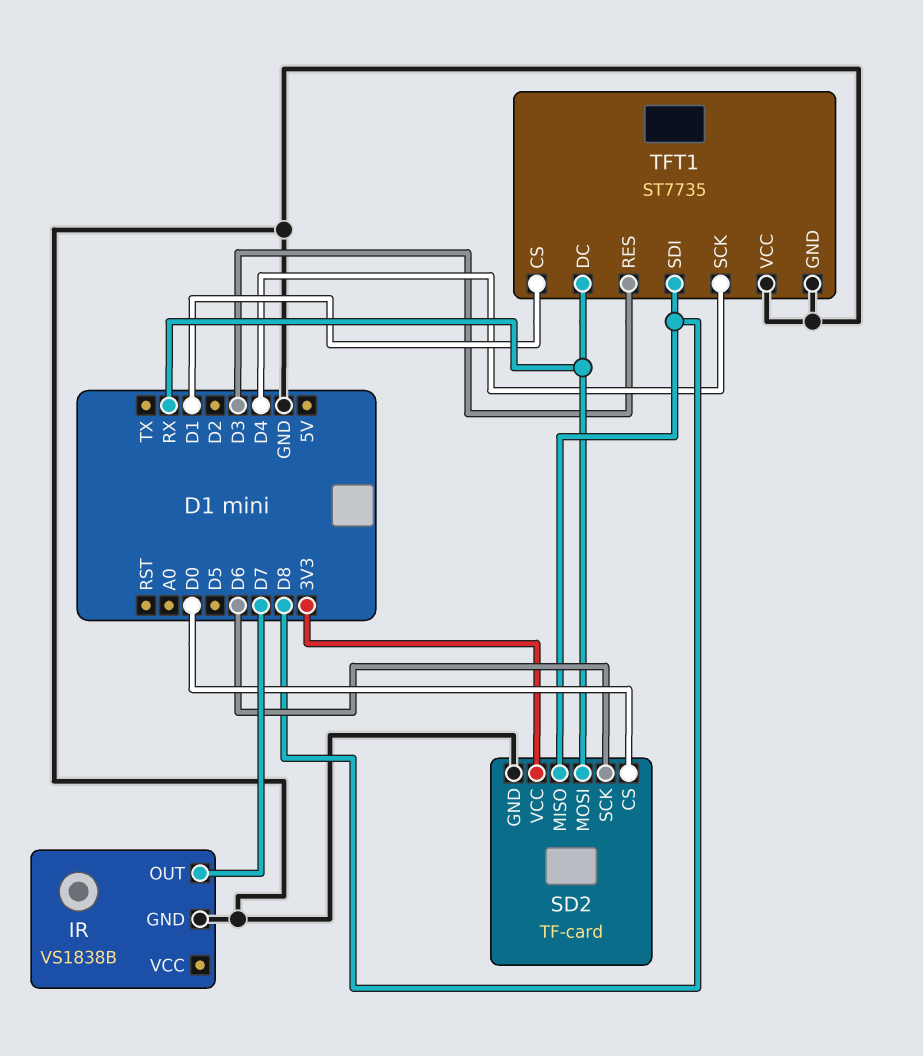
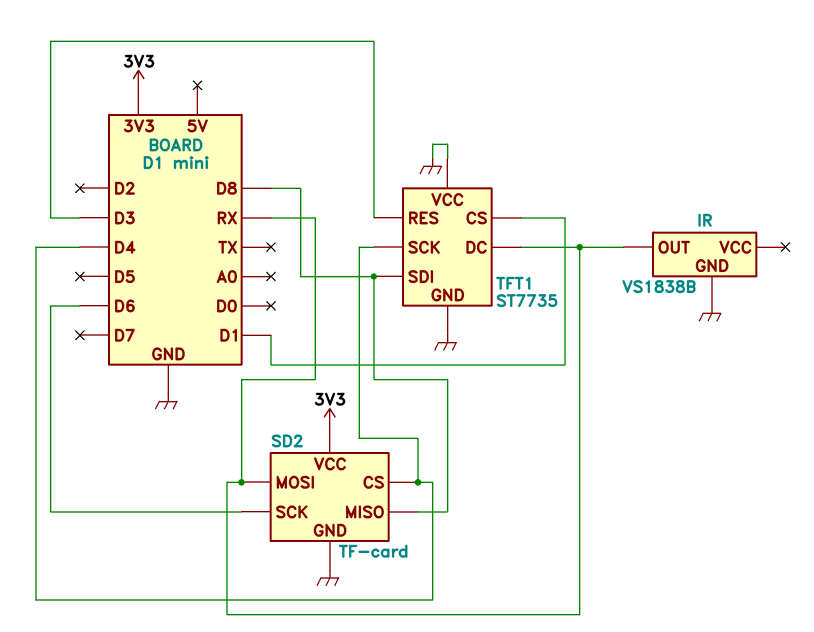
IR pin OUT: D7 -> RX
SD2 pin CS: D0 -> D4

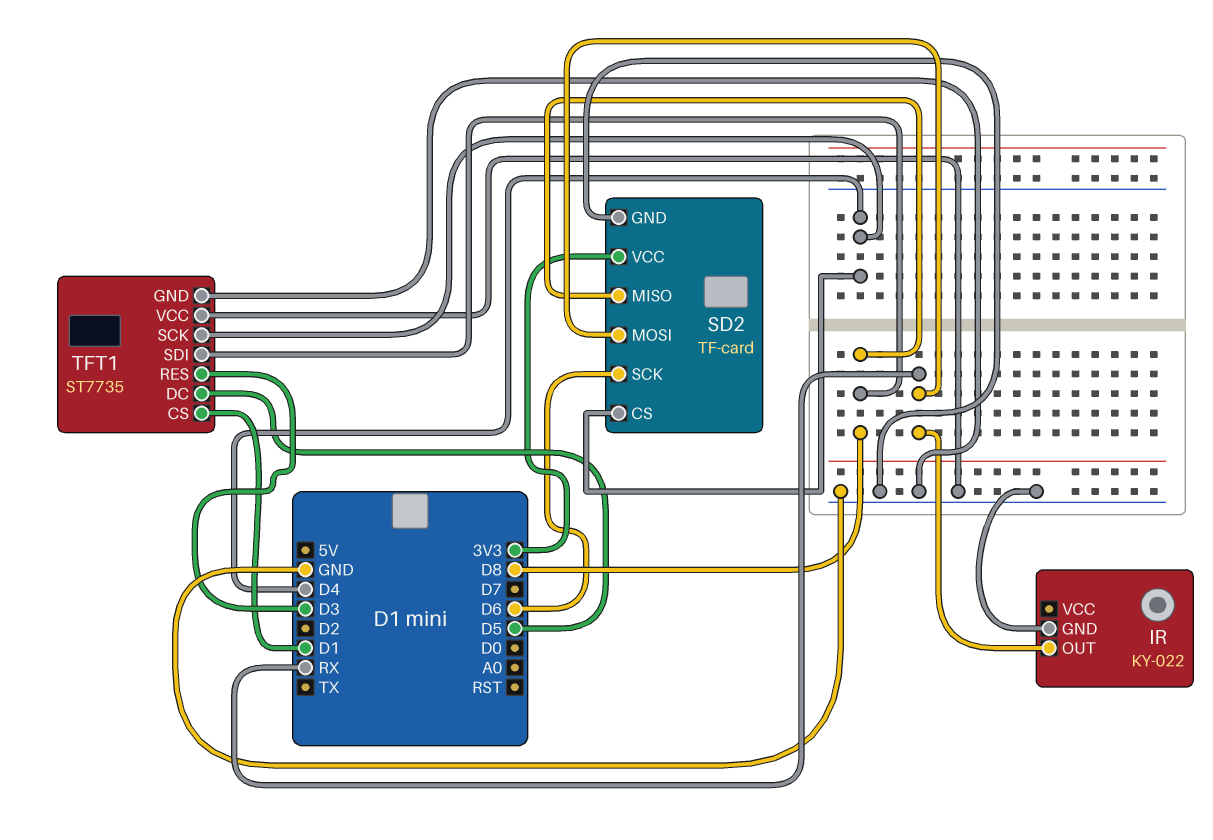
IR: VS1838B -> KY-022
TFT1 pin DC: RX -> D5

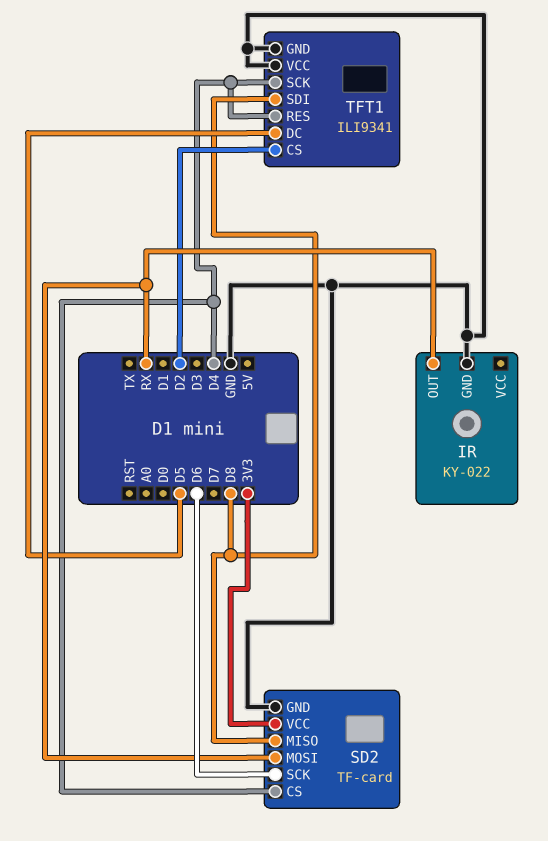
TFT1: ST7735 -> ILI9341
TFT1 pin CS: D1 -> D2
TFT1 pin RES: D3 -> D4

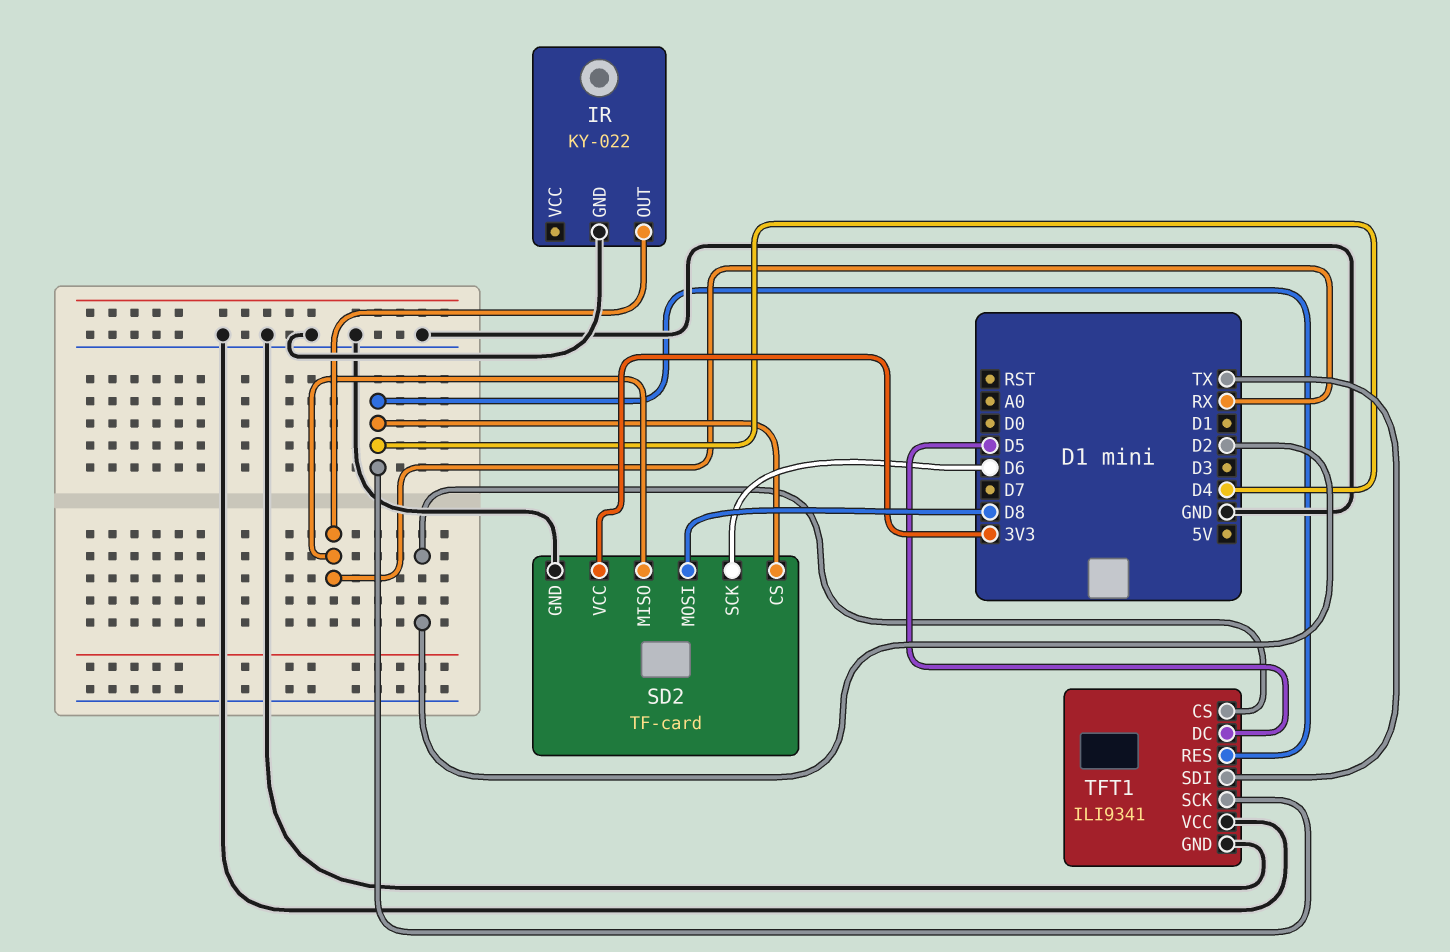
SD2 pin MISO: D8 -> RX
SD2 pin MOSI: RX -> D8
TFT1 pin SDI: D8 -> TX

